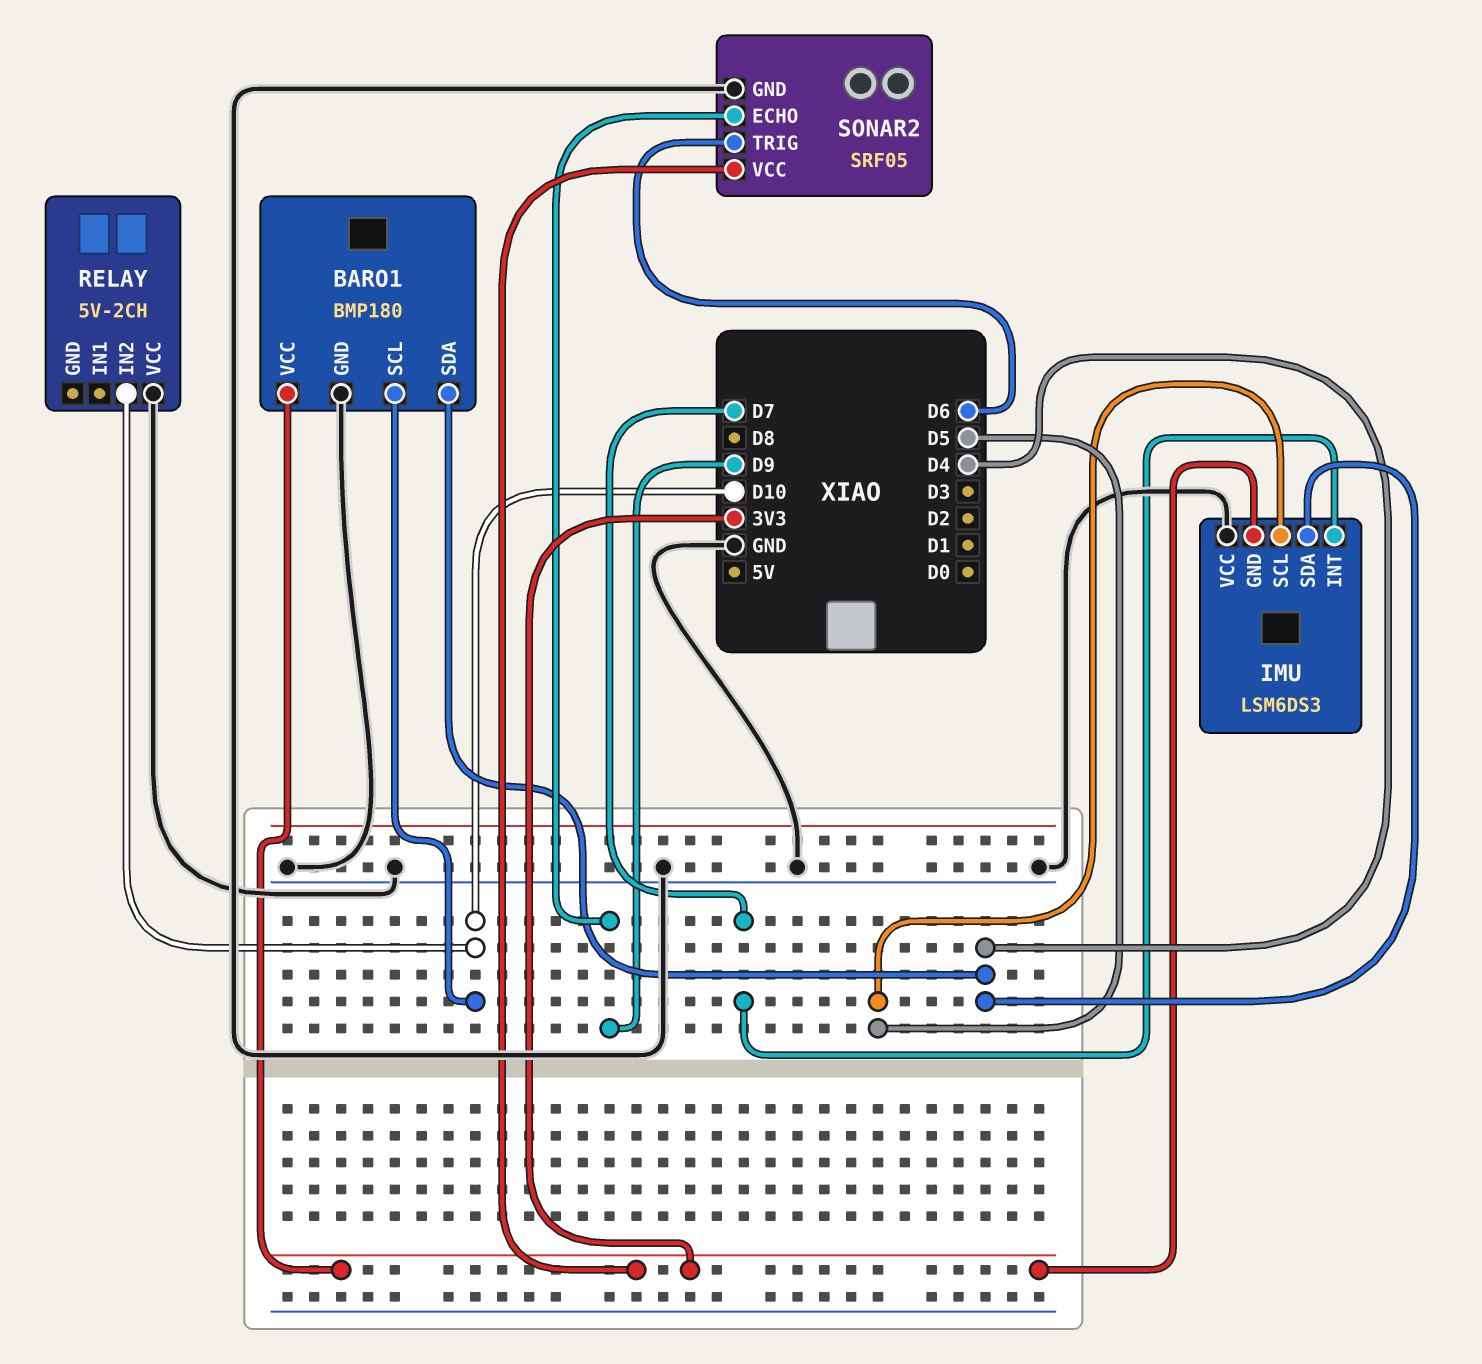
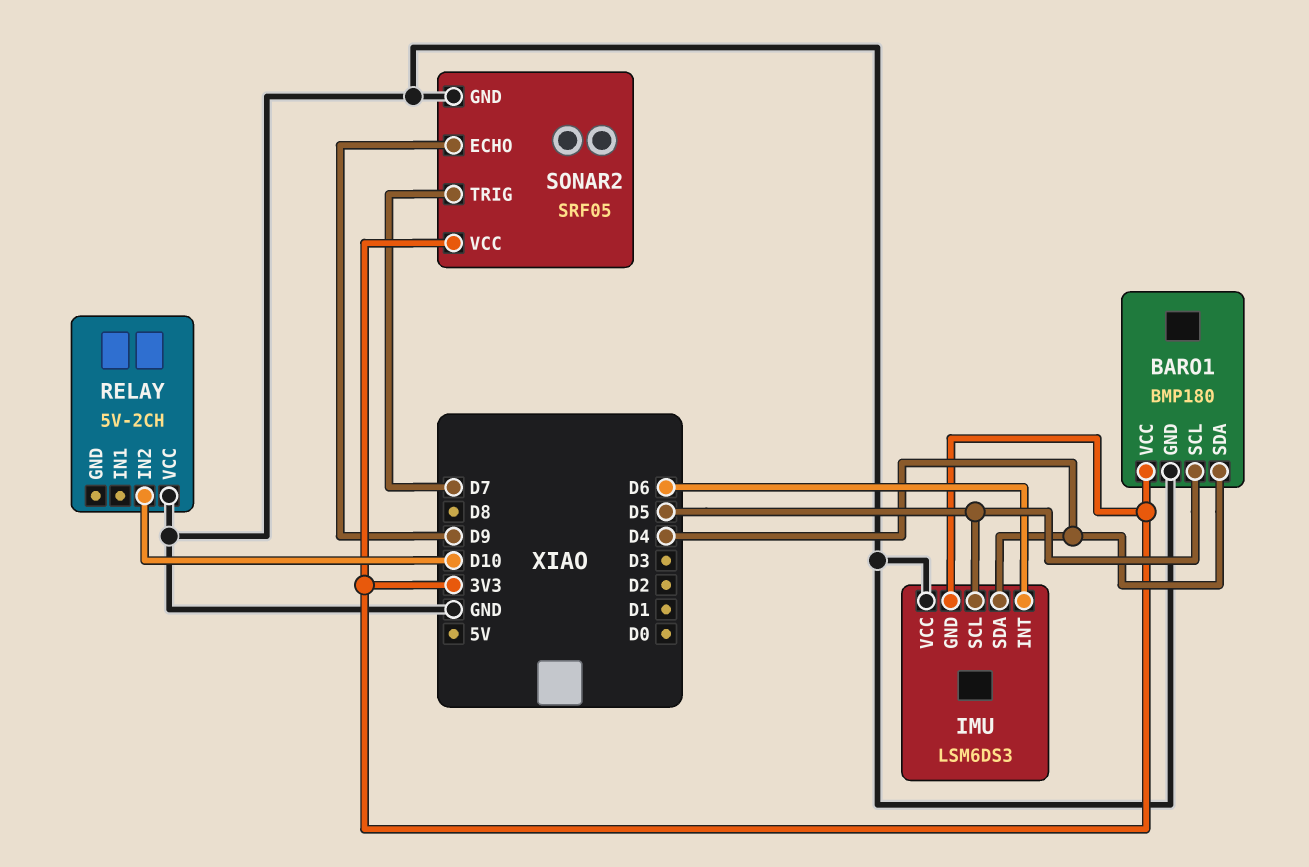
BARO1 pin SCL: D10 -> D5
IMU pin INT: D7 -> D6
SONAR2 pin TRIG: D6 -> D7

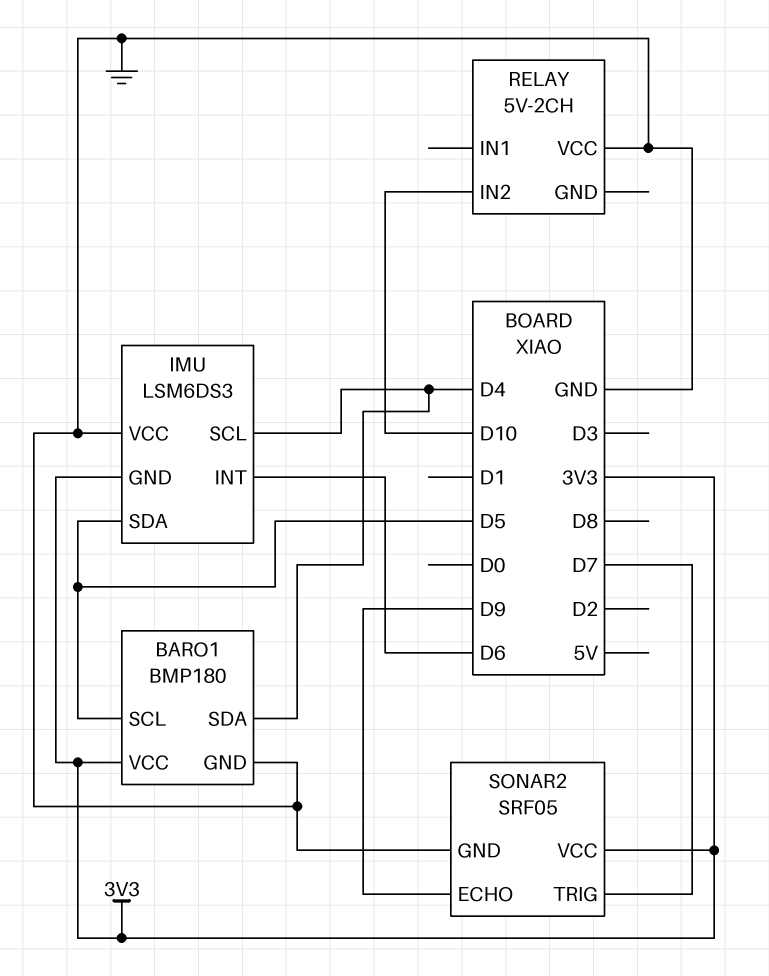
IMU pin SCL: D5 -> D4
IMU pin SDA: D4 -> D5

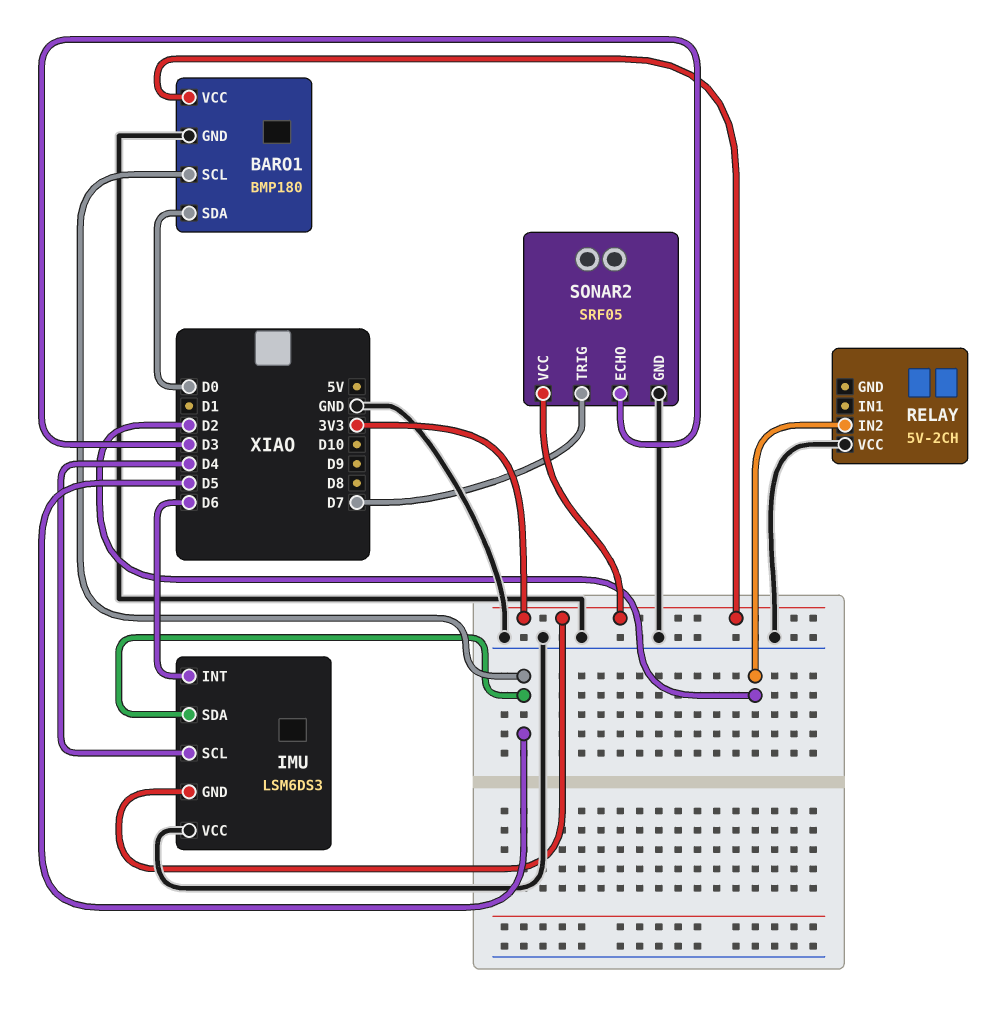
BARO1 pin SDA: D4 -> D0
RELAY pin IN2: D10 -> D2
SONAR2 pin ECHO: D9 -> D3

